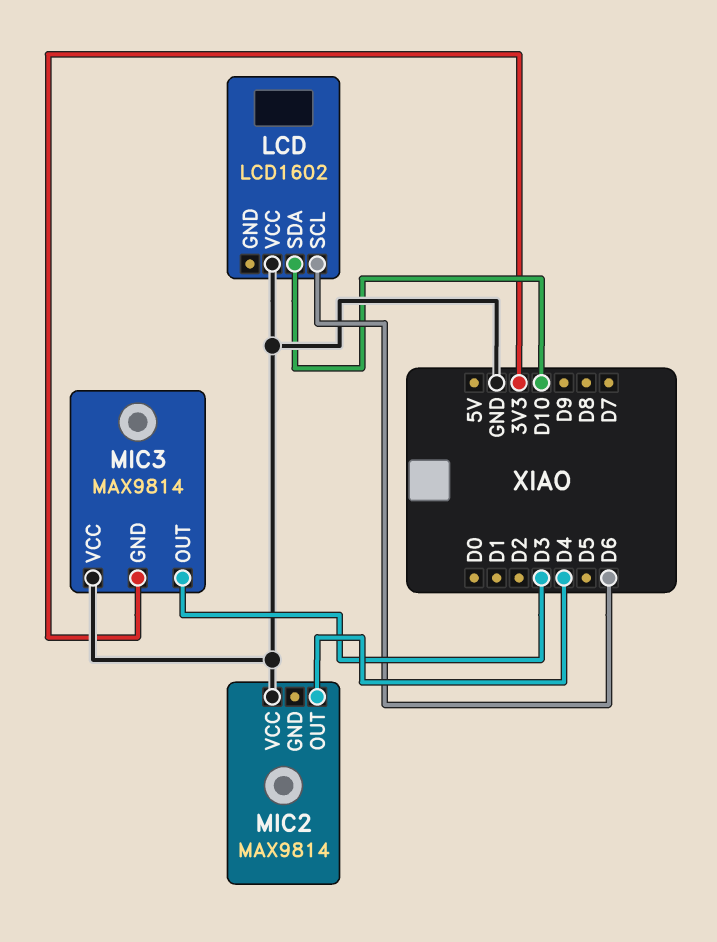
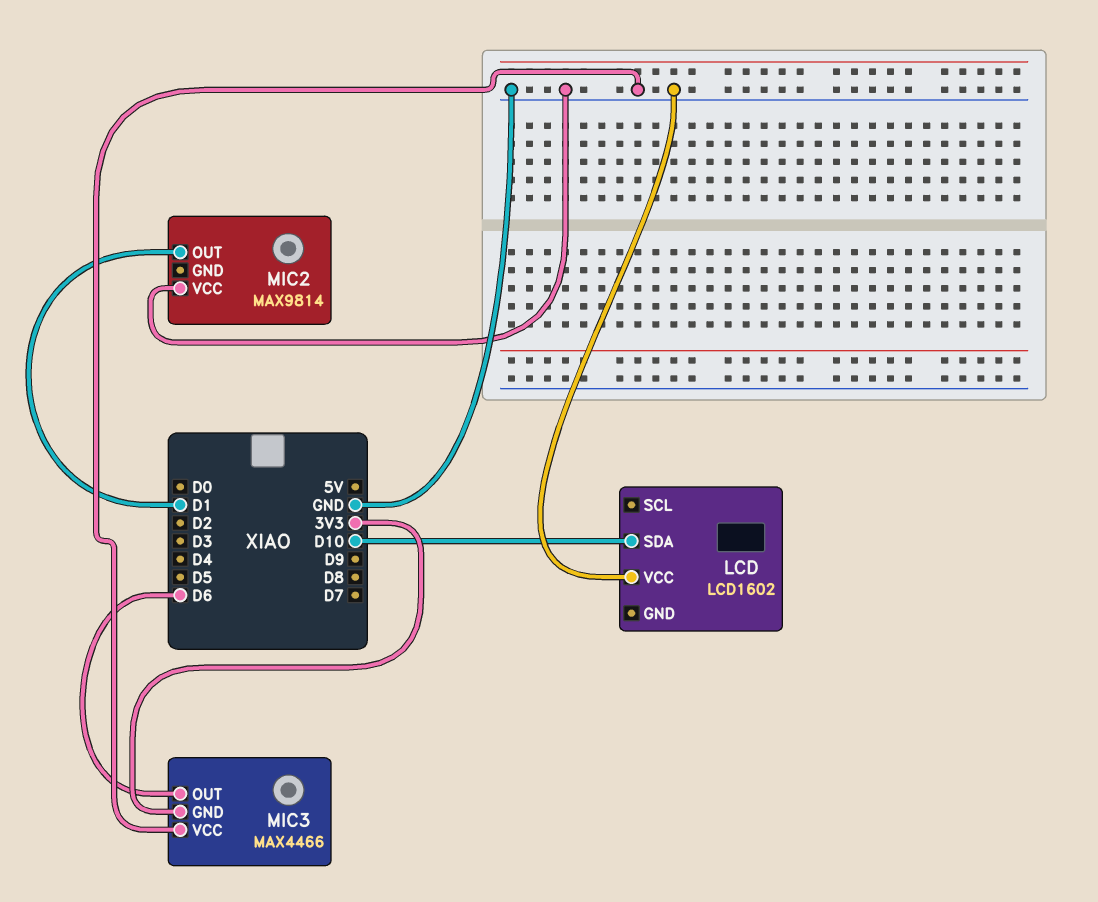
LCD pin SCL: D6 -> none
MIC2 pin OUT: D4 -> D1
MIC3: MAX9814 -> MAX4466
MIC3 pin OUT: D3 -> D6

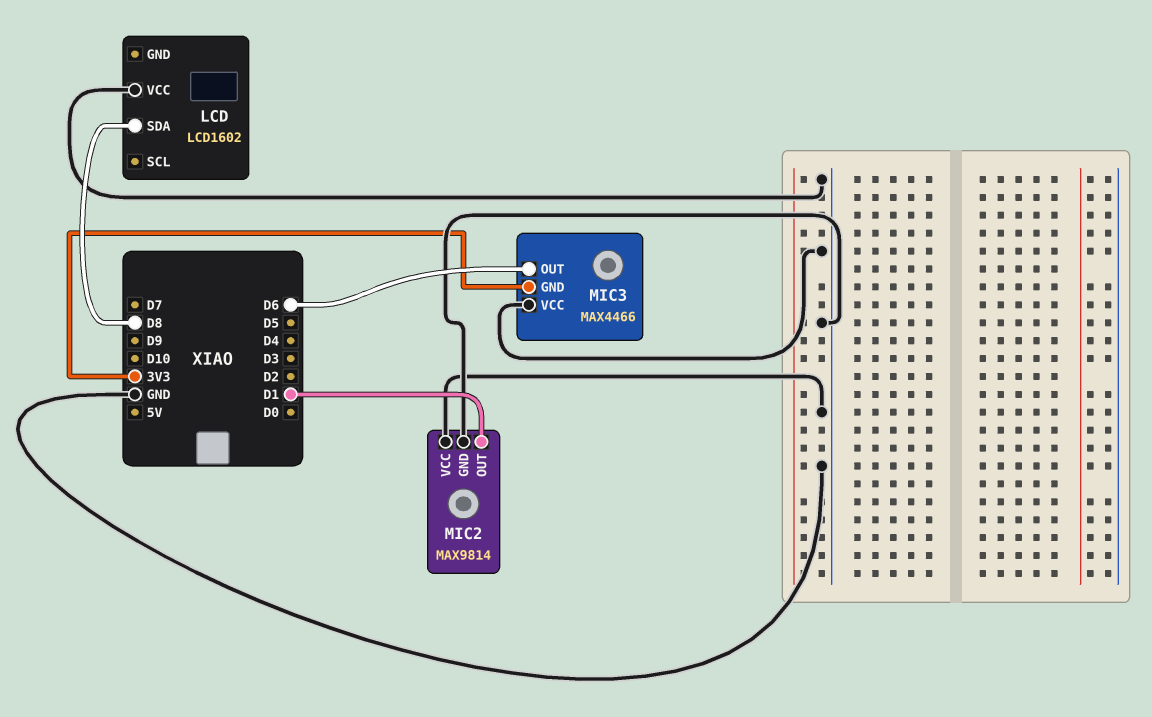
LCD pin SDA: D10 -> D8
MIC2 pin GND: none -> GND

